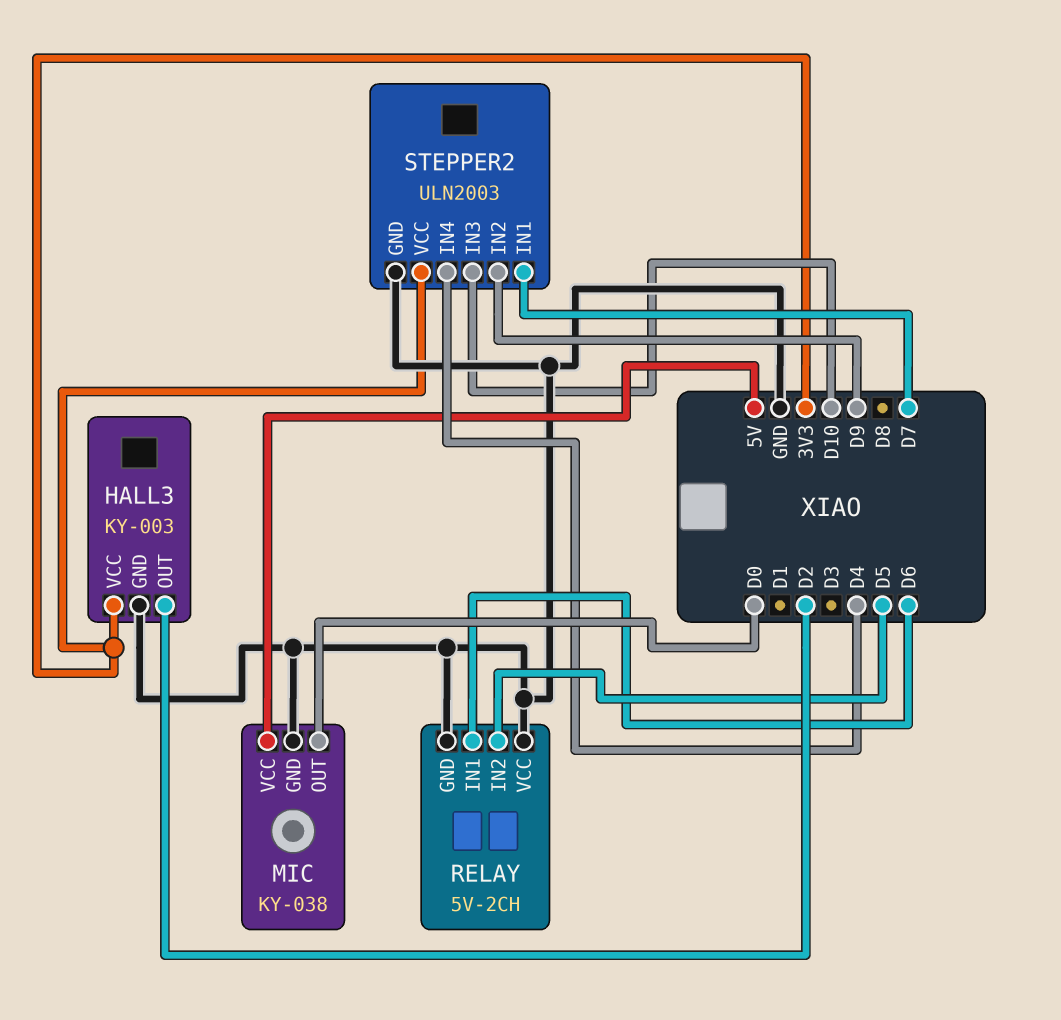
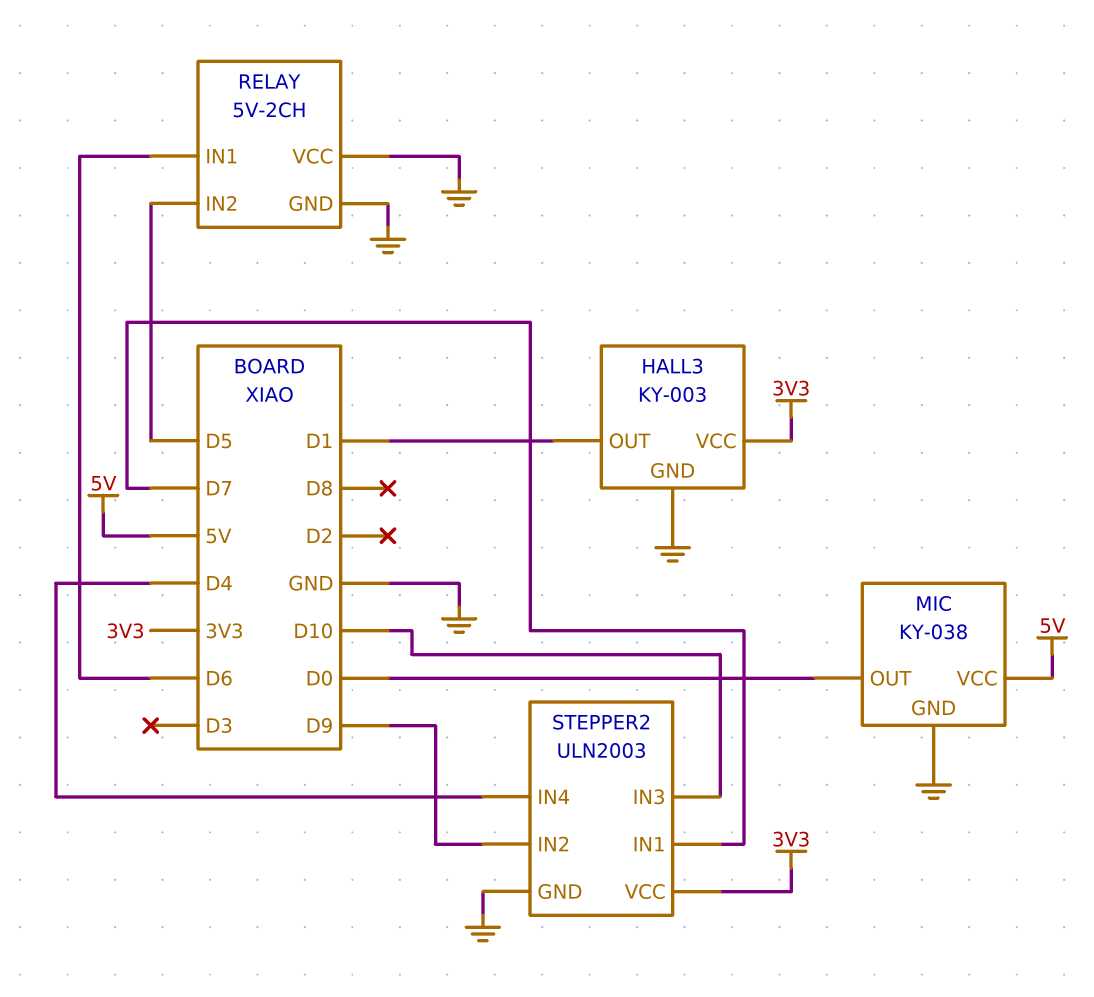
HALL3 pin OUT: D2 -> D1

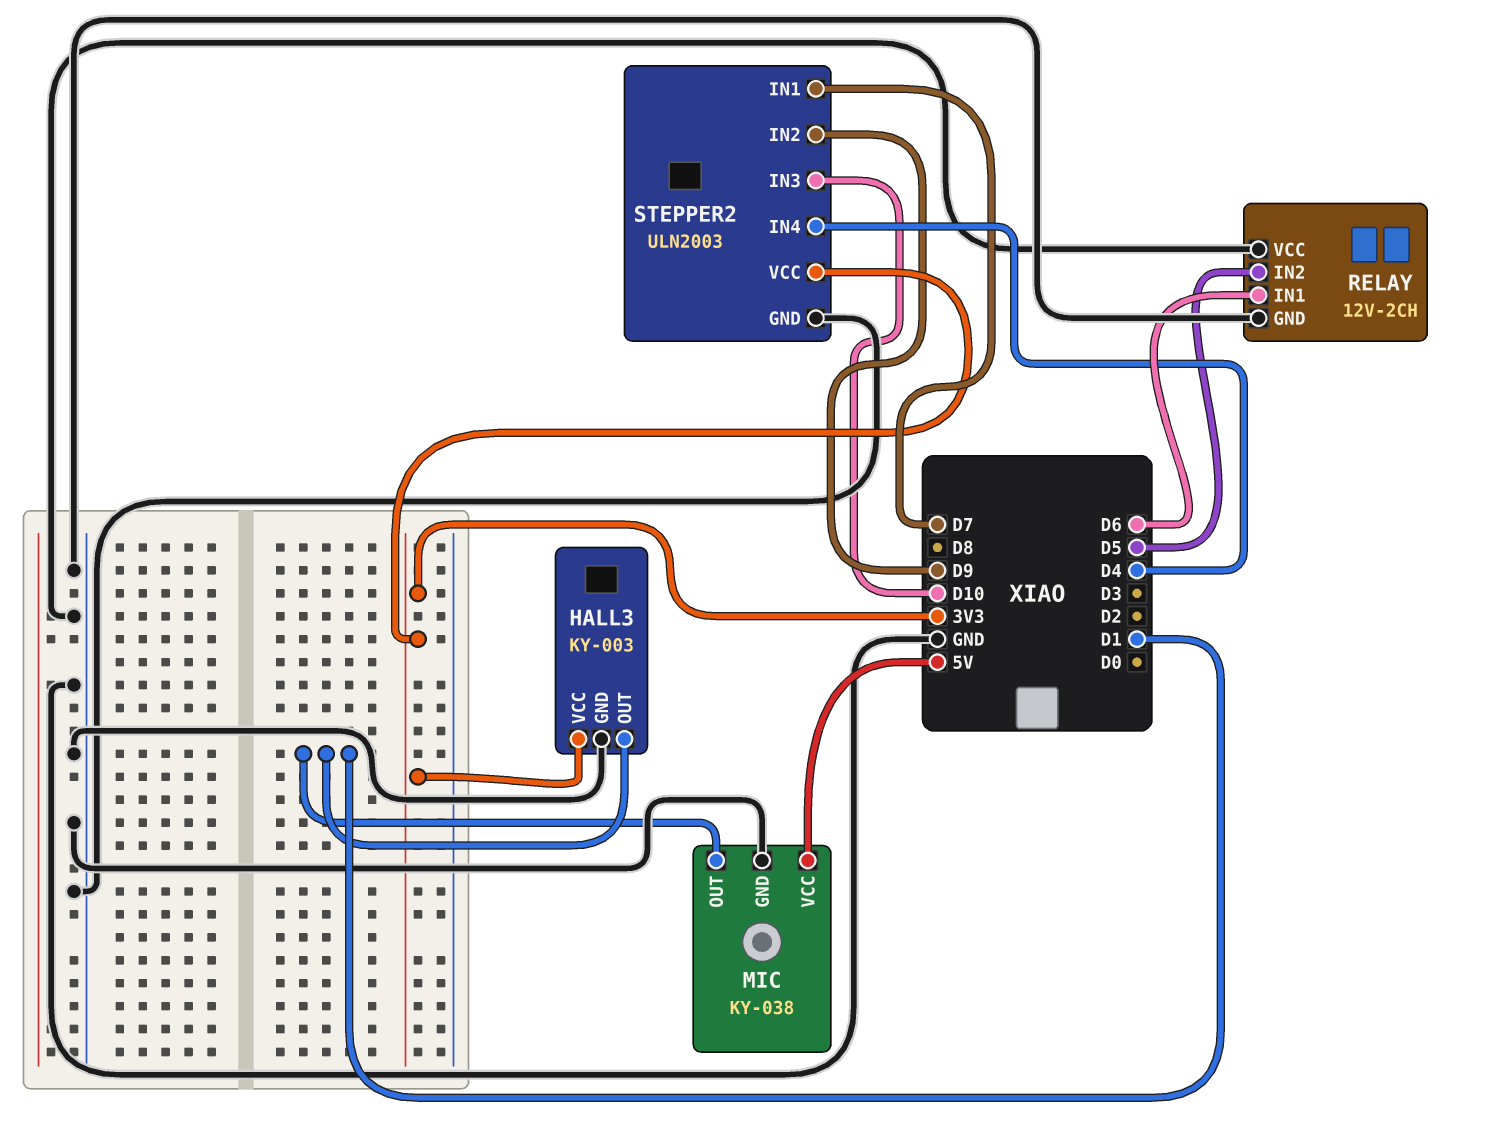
MIC pin OUT: D0 -> D1
RELAY: 5V-2CH -> 12V-2CH

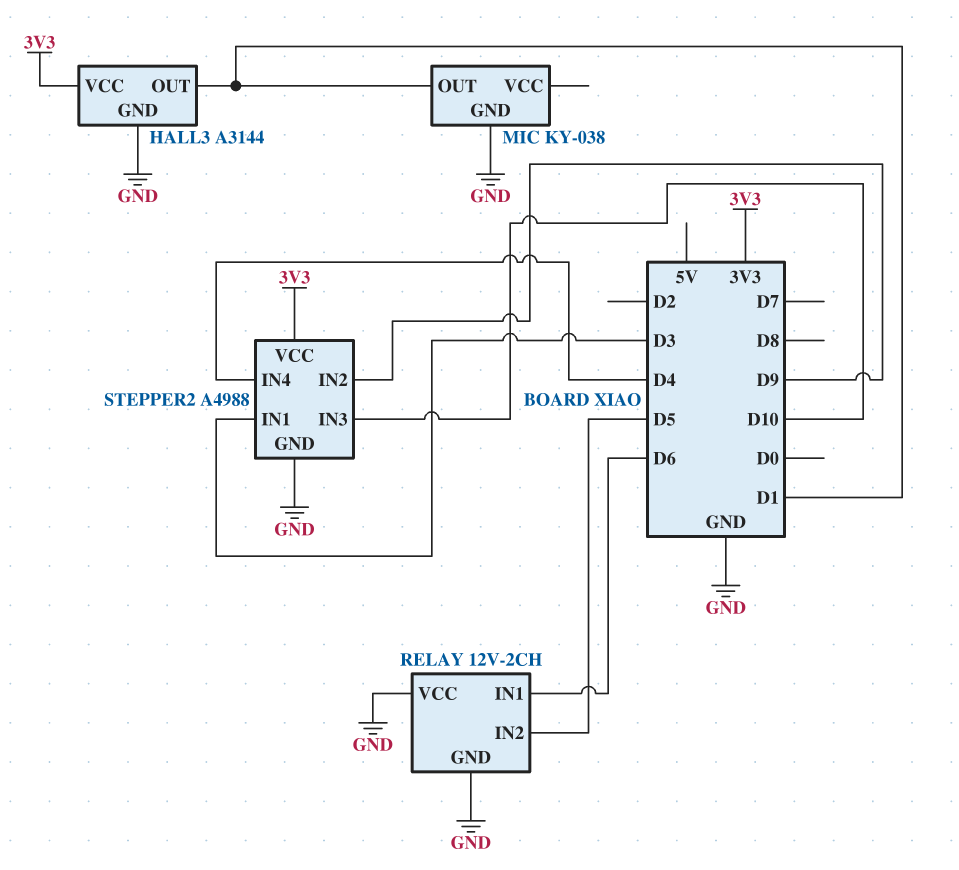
HALL3: KY-003 -> A3144
MIC pin VCC: 5V -> none
STEPPER2: ULN2003 -> A4988
STEPPER2 pin IN1: D7 -> D3

